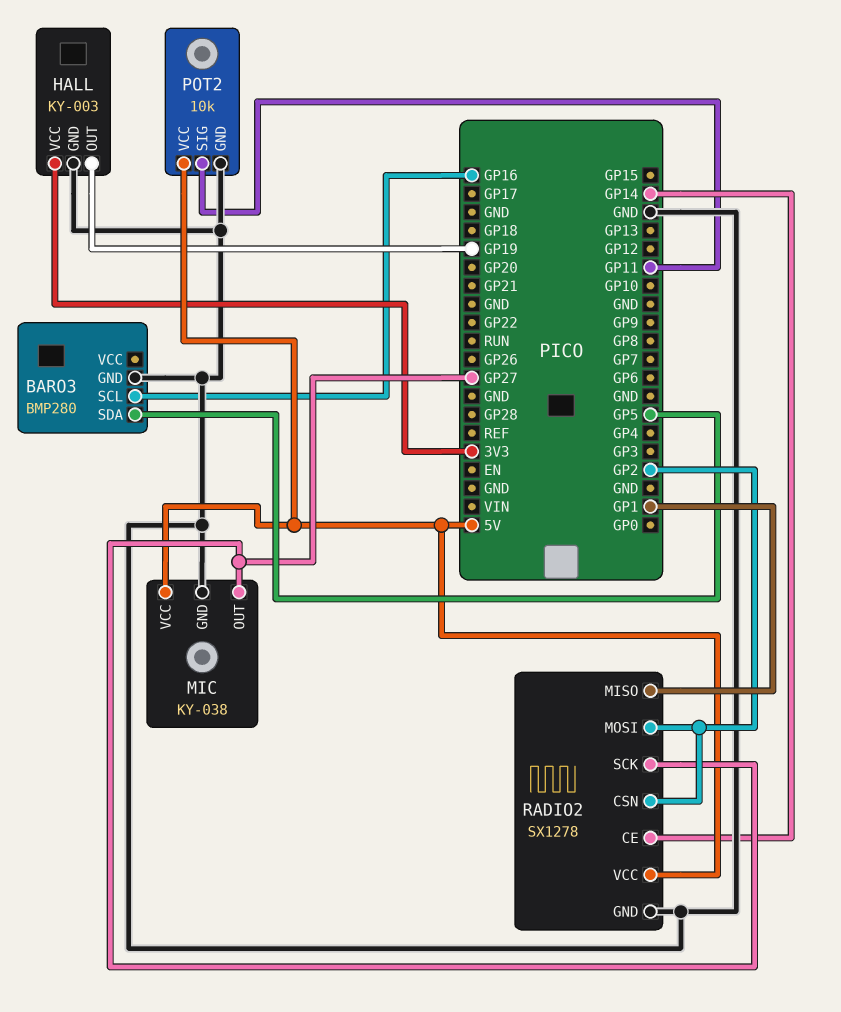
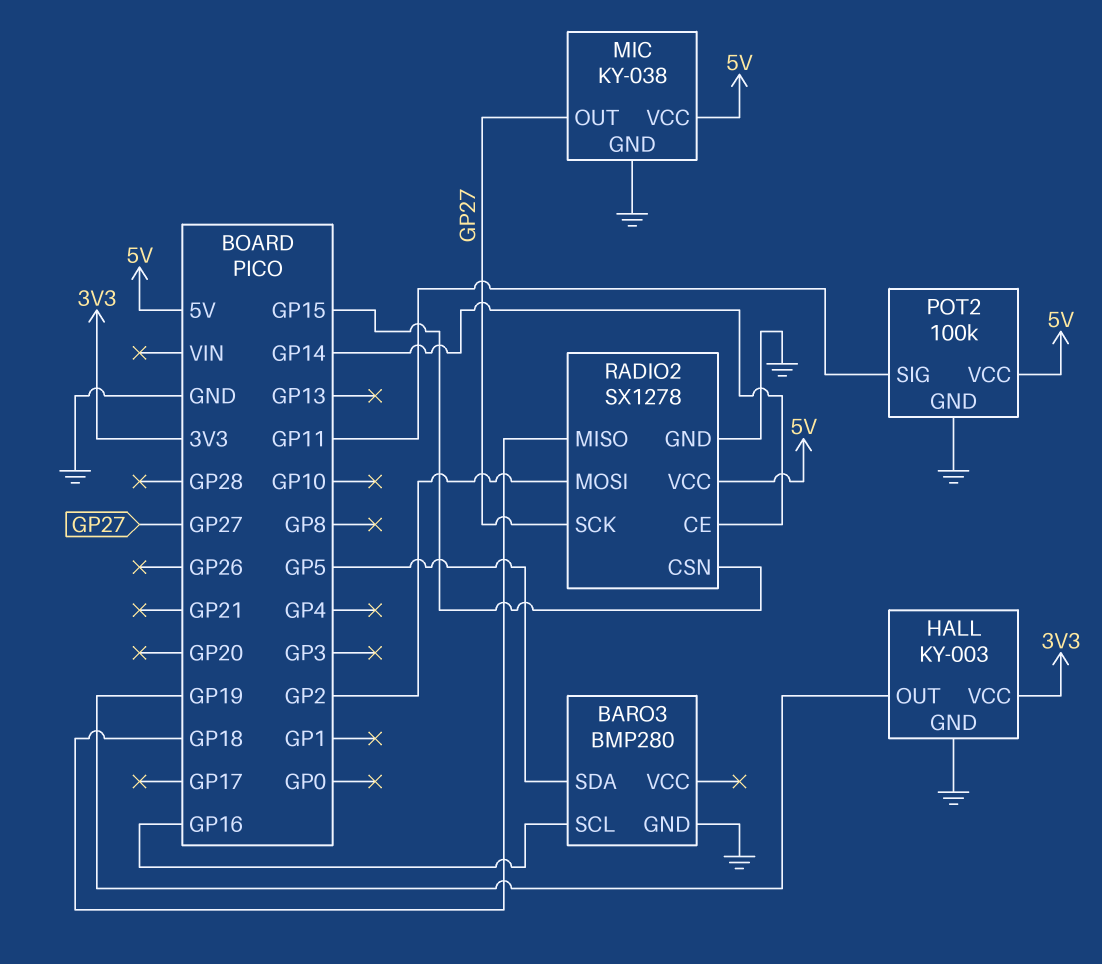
POT2: 10k -> 100k
RADIO2 pin CSN: GP2 -> GP15
RADIO2 pin MISO: GP1 -> GP18

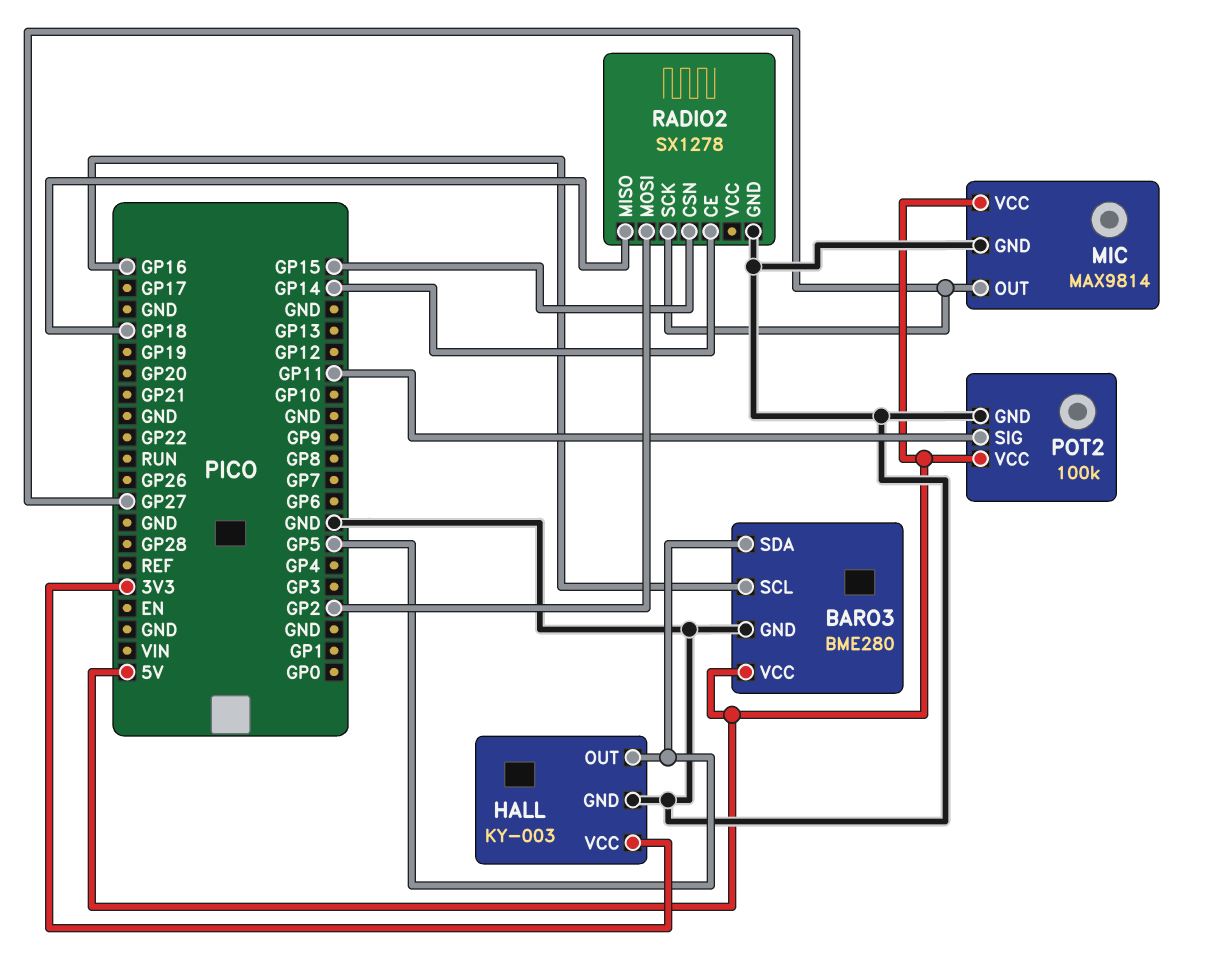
BARO3: BMP280 -> BME280
BARO3 pin VCC: none -> 5V
HALL pin OUT: GP19 -> GP5
MIC: KY-038 -> MAX9814
RADIO2 pin VCC: 5V -> none

